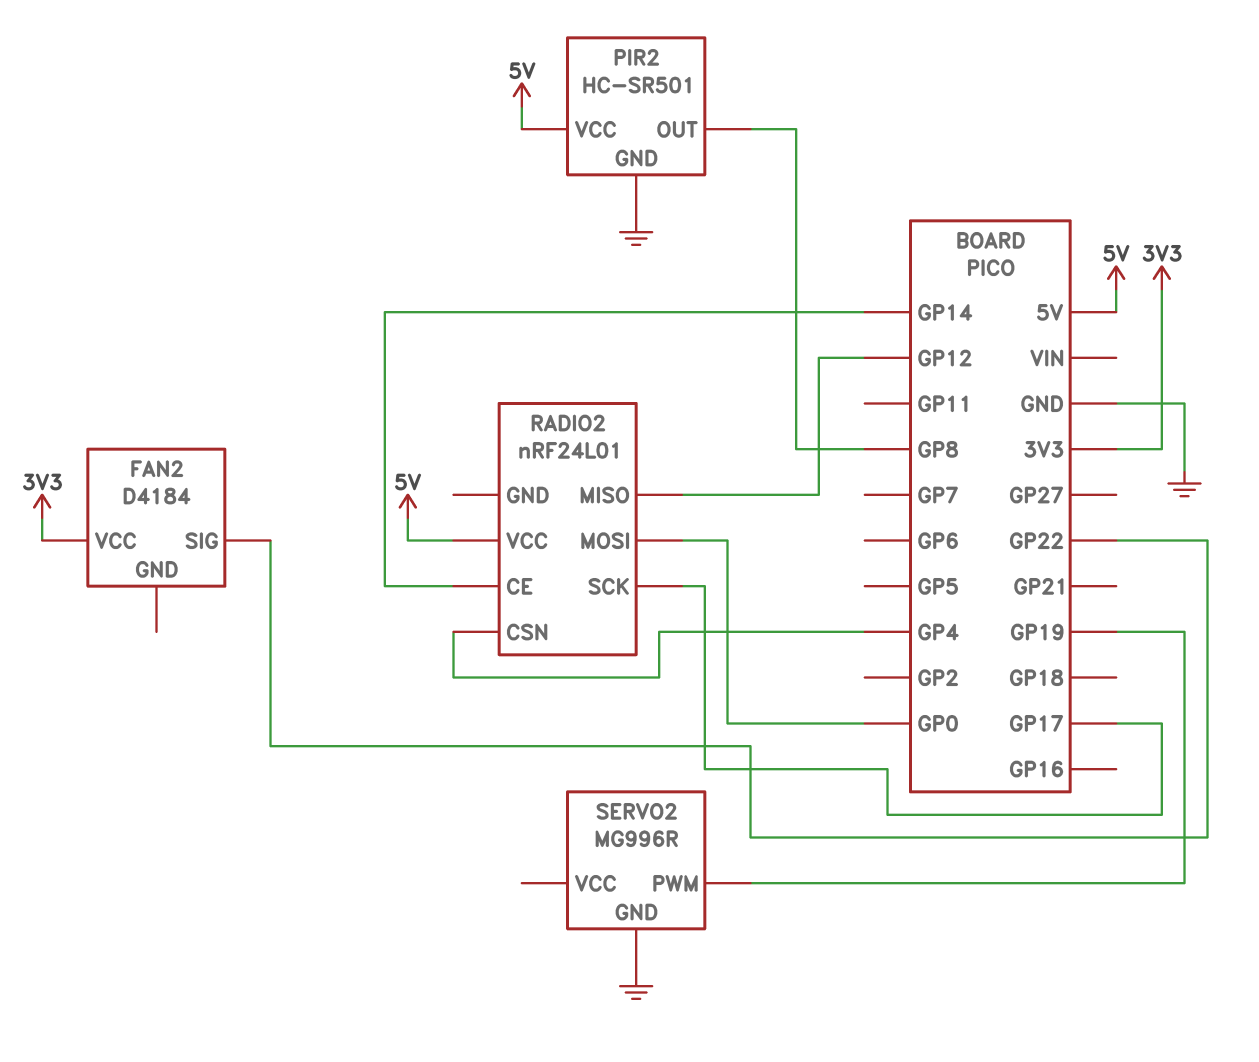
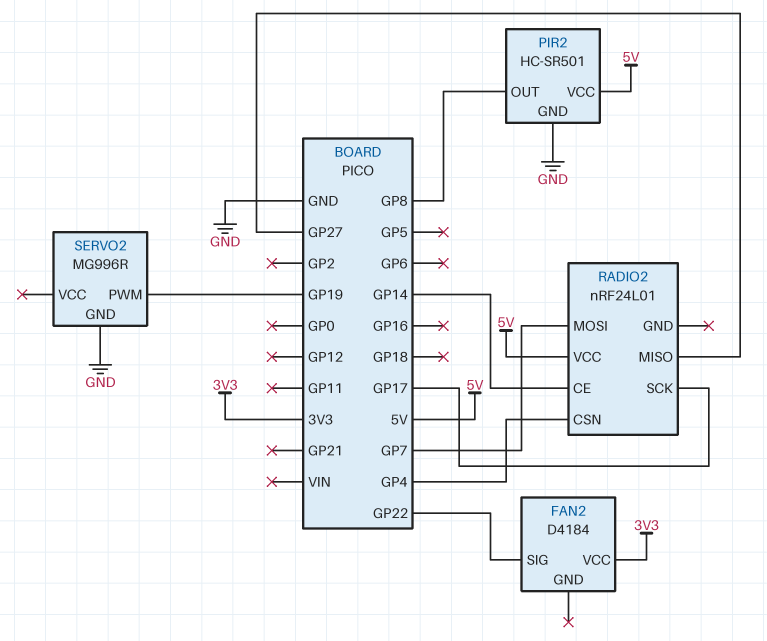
RADIO2 pin MISO: GP12 -> GP27
RADIO2 pin MOSI: GP0 -> GP7

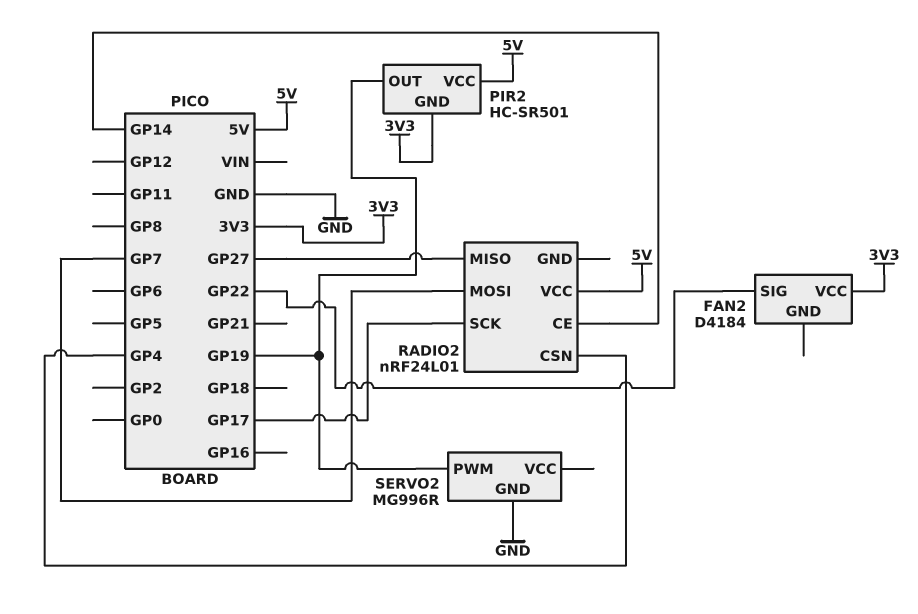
PIR2 pin GND: GND -> 3V3
PIR2 pin OUT: GP8 -> GP19

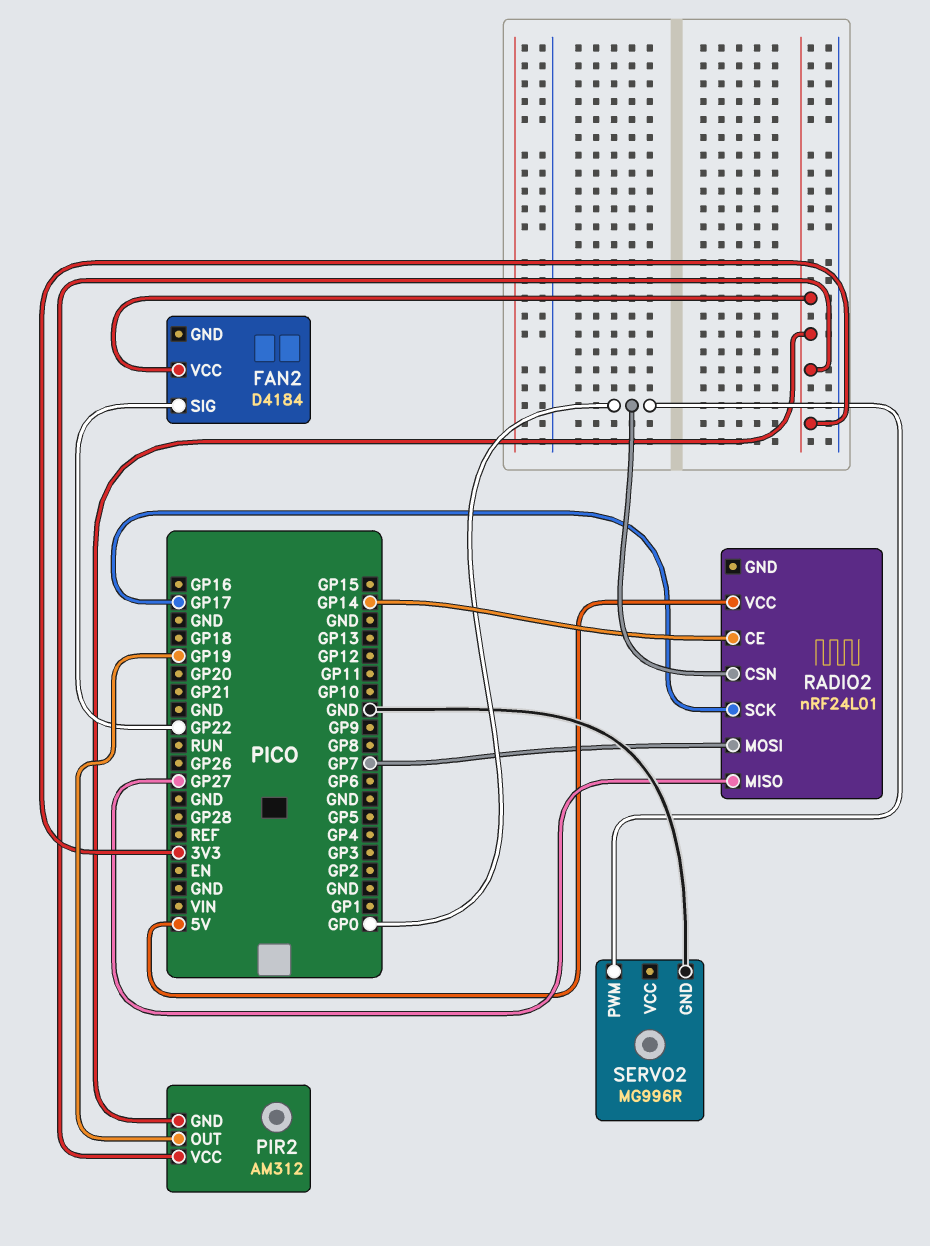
PIR2: HC-SR501 -> AM312
PIR2 pin VCC: 5V -> 3V3
RADIO2 pin CSN: GP4 -> GP0
SERVO2 pin PWM: GP19 -> GP0

